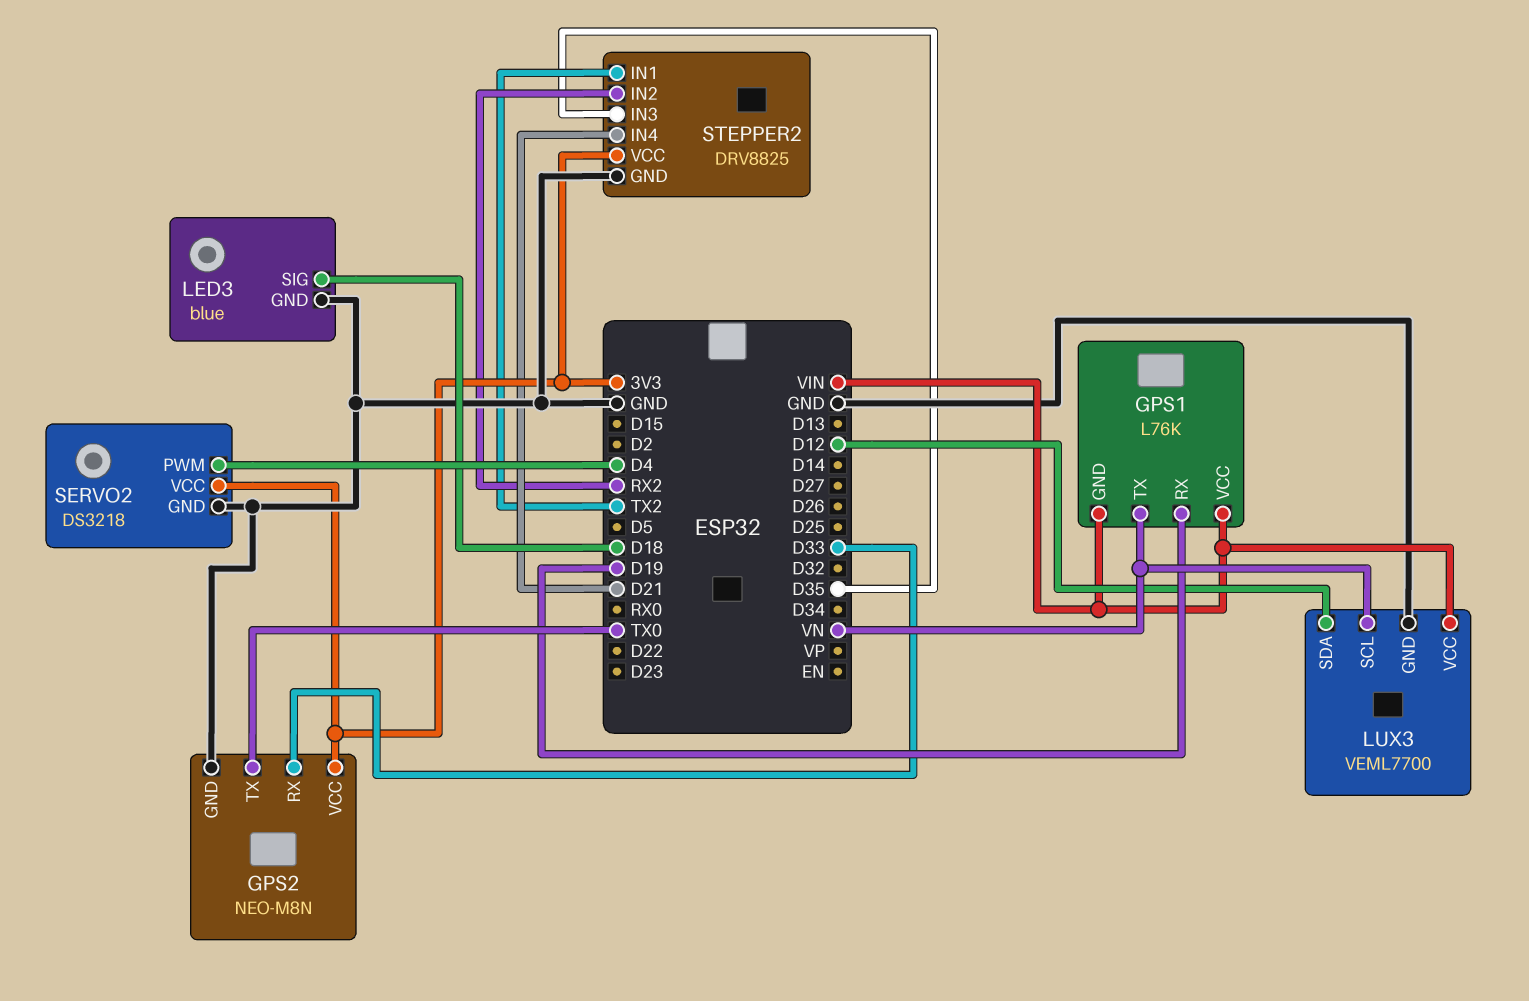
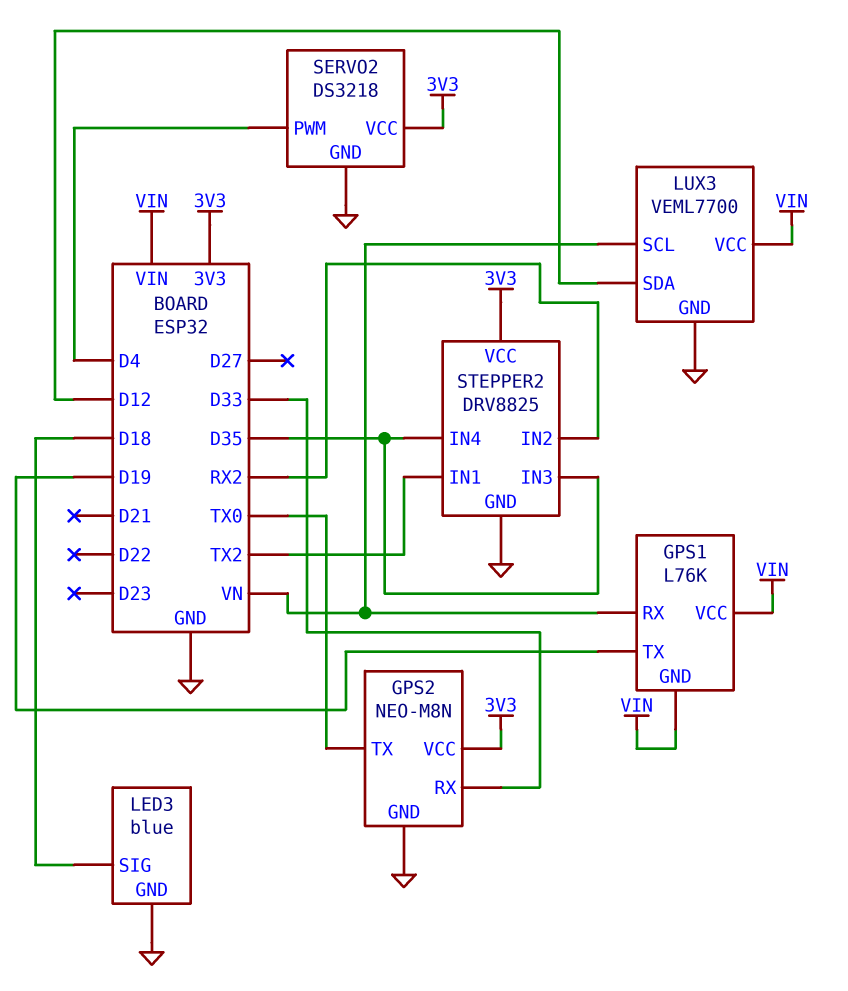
GPS1 pin RX: D19 -> VN
GPS1 pin TX: VN -> D19
STEPPER2 pin IN4: D21 -> D35

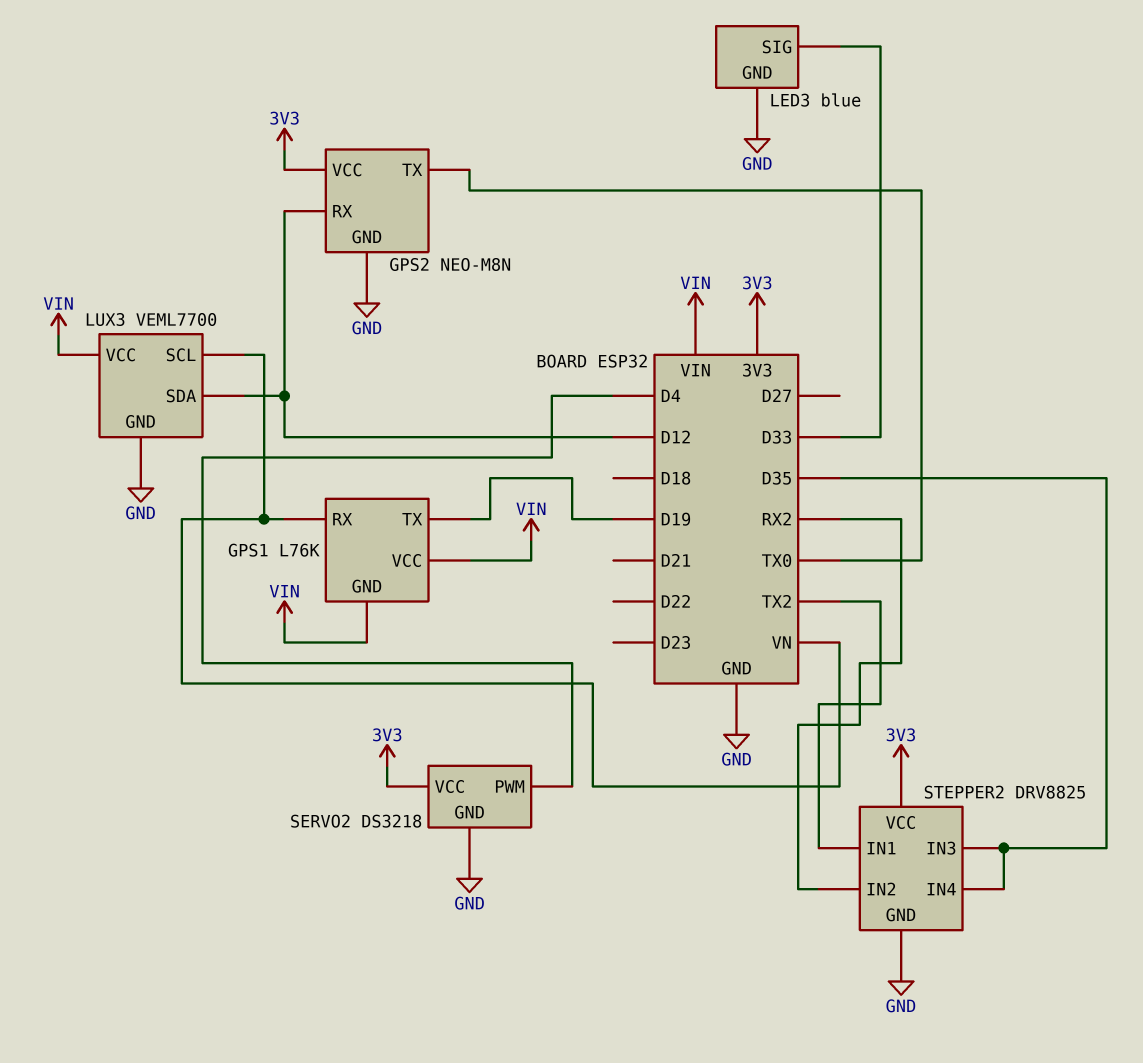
GPS2 pin RX: D33 -> D12
LED3 pin SIG: D18 -> D33

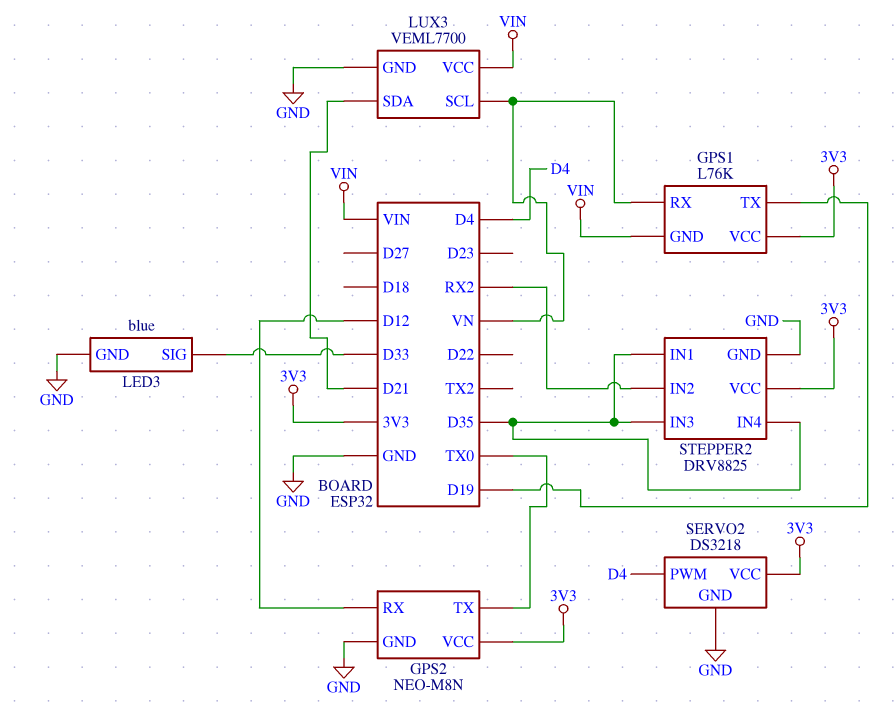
GPS1 pin VCC: VIN -> 3V3
LUX3 pin SDA: D12 -> D21
STEPPER2 pin IN1: TX2 -> D35

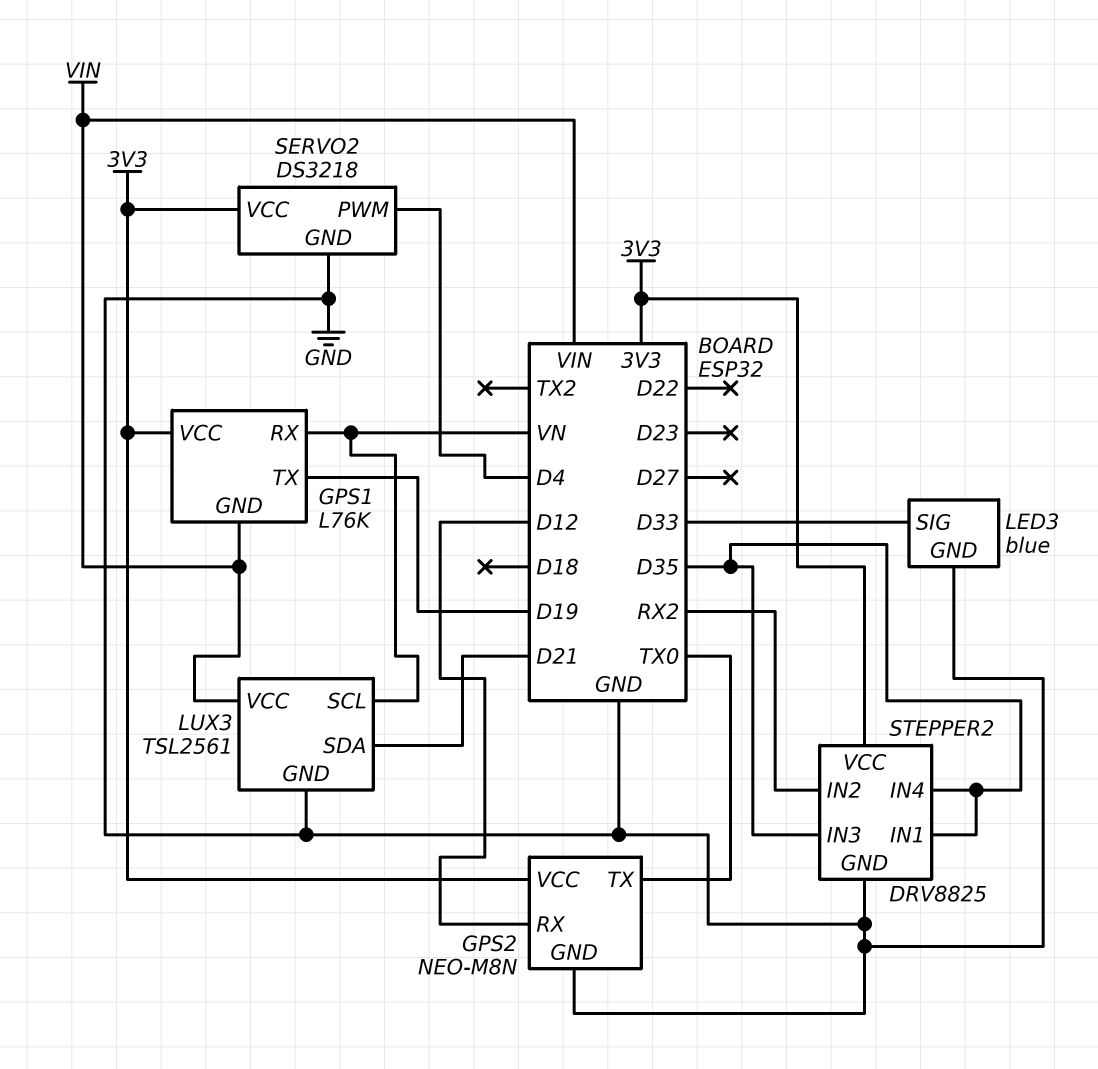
LUX3: VEML7700 -> TSL2561

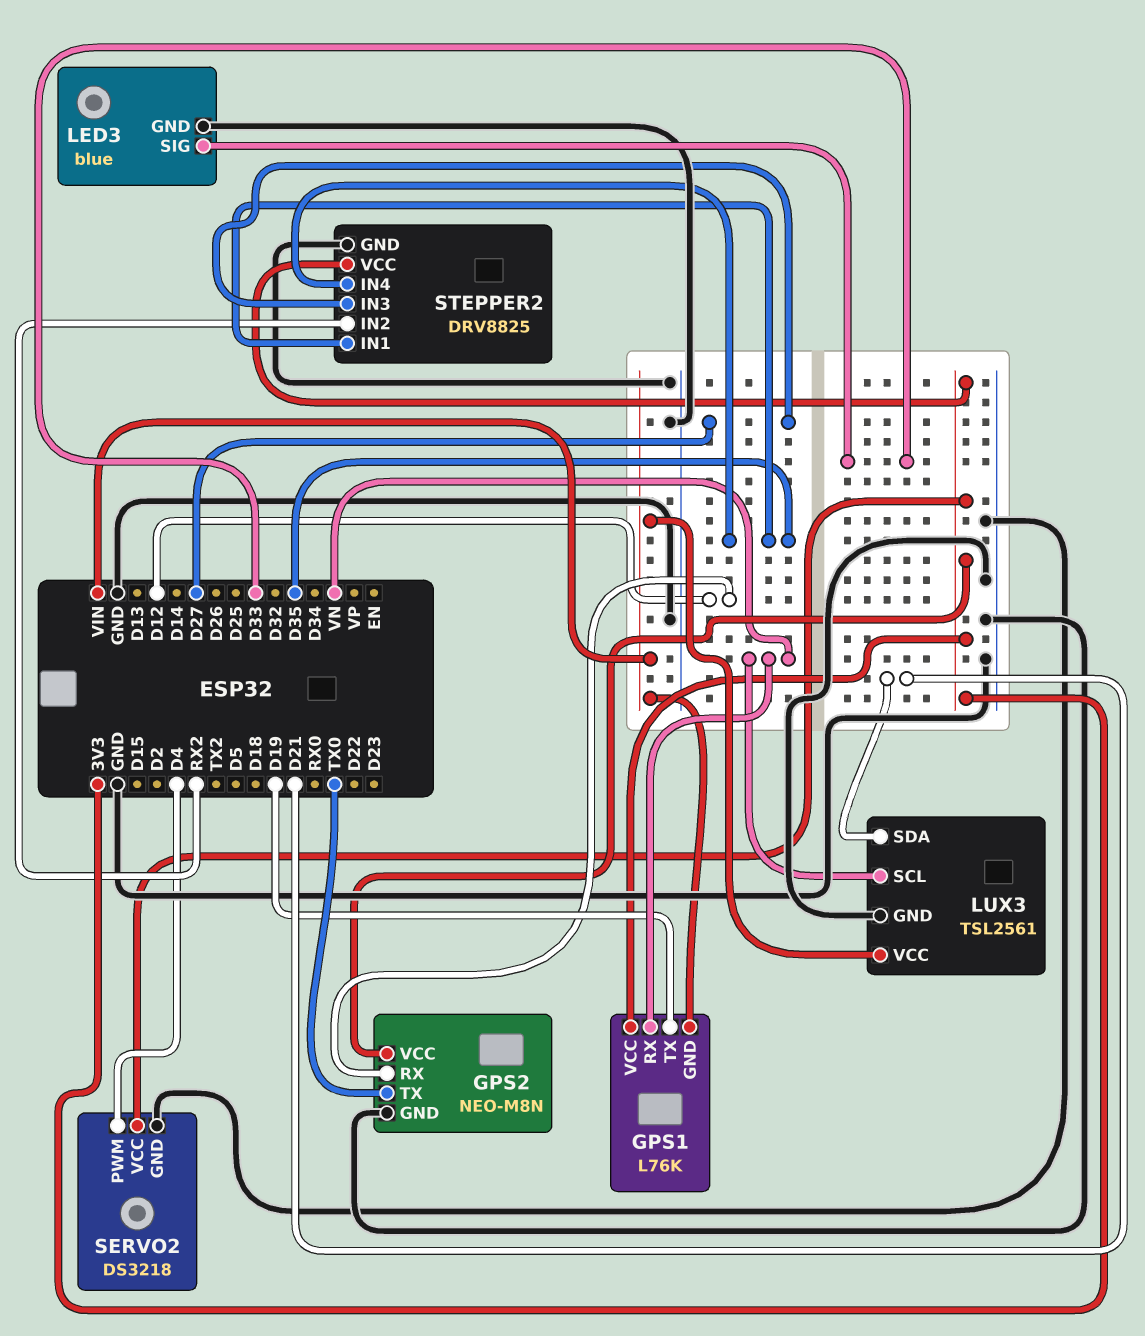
STEPPER2 pin IN3: D35 -> D27

